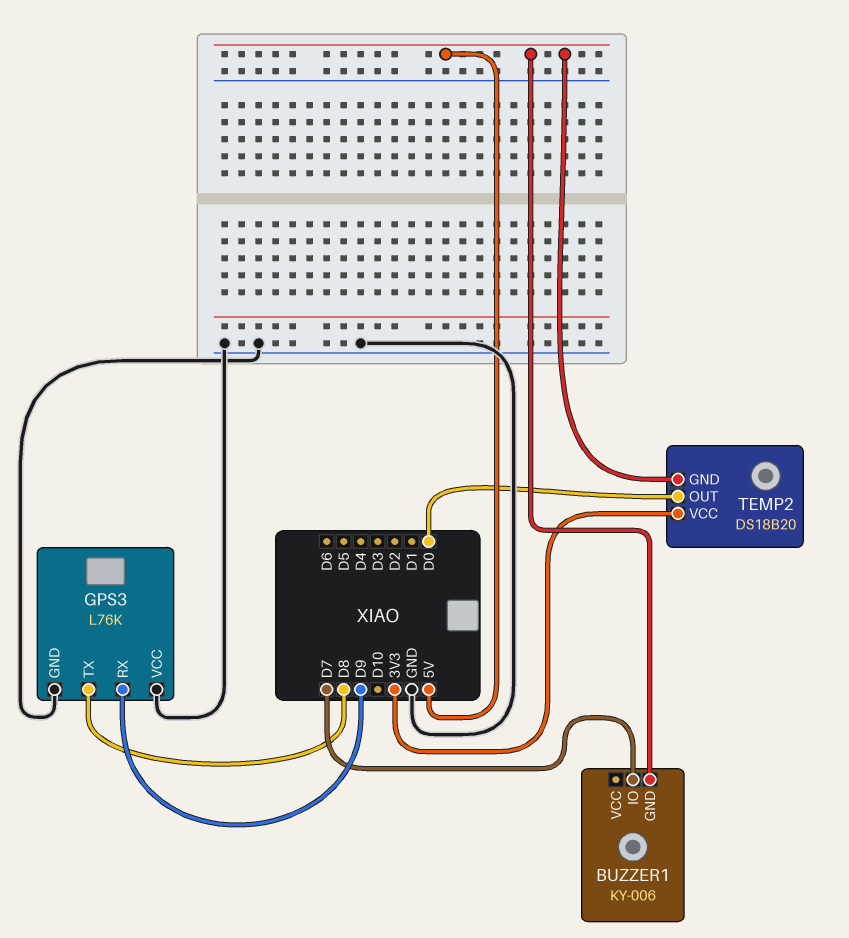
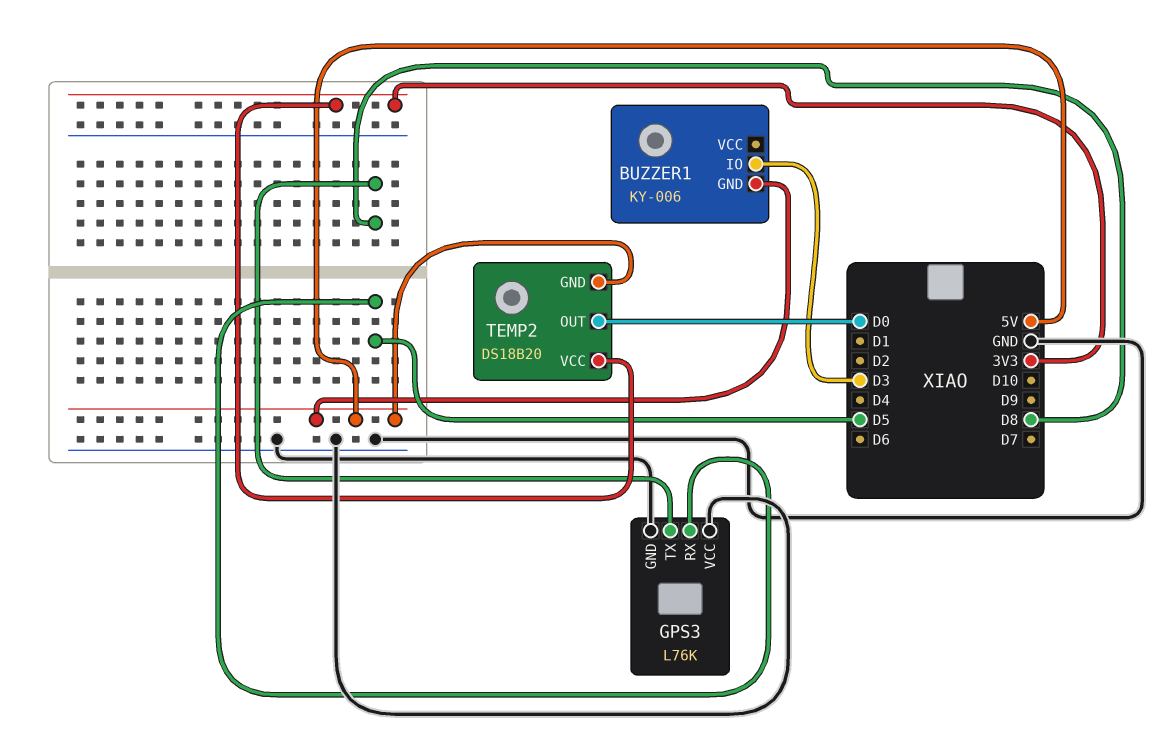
BUZZER1 pin IO: D7 -> D3
GPS3 pin RX: D9 -> D5

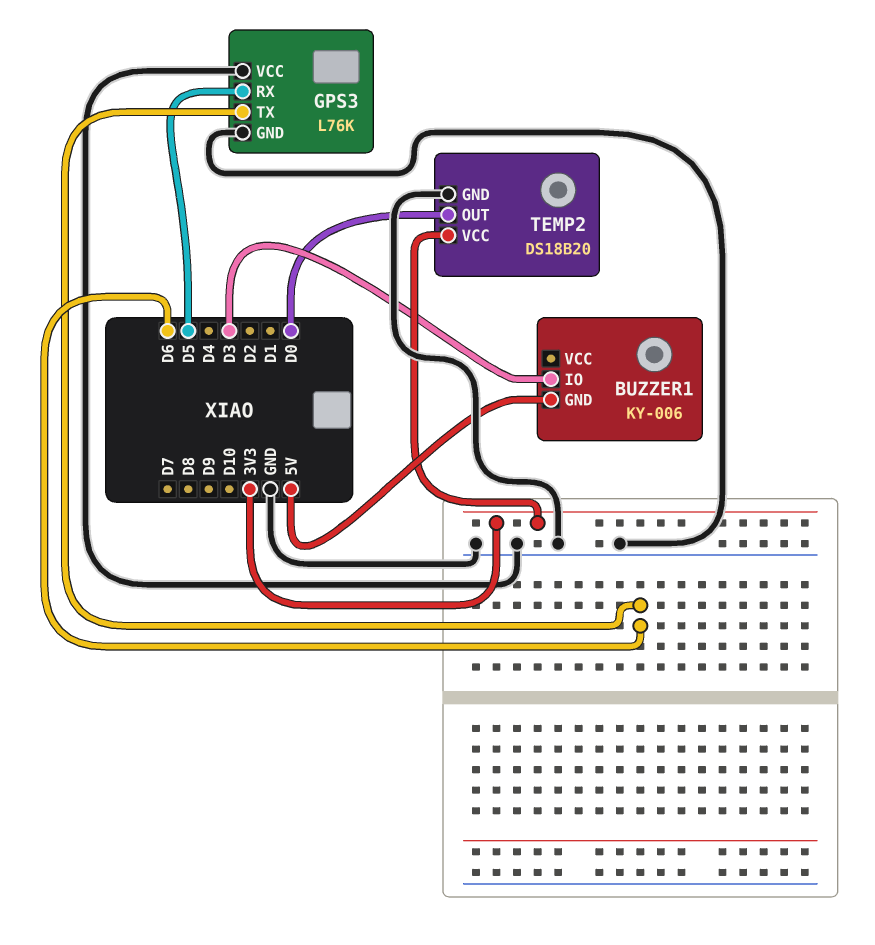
GPS3 pin TX: D8 -> D6
TEMP2 pin GND: 5V -> GND

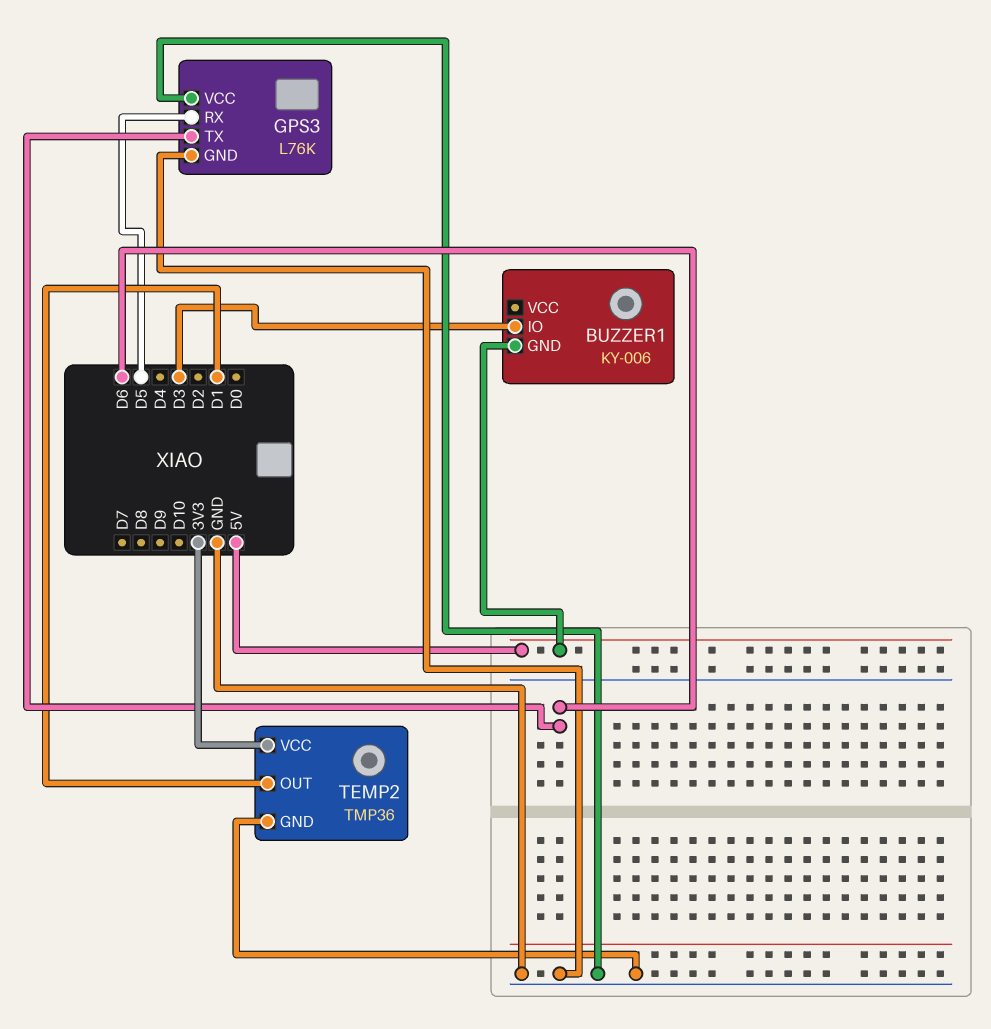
TEMP2: DS18B20 -> TMP36
TEMP2 pin OUT: D0 -> D1

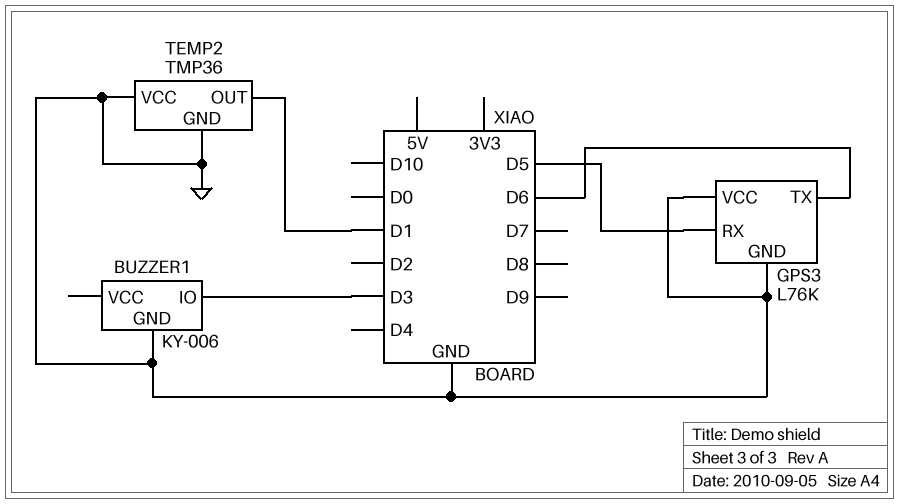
BUZZER1 pin GND: 5V -> GND
TEMP2 pin VCC: 3V3 -> GND

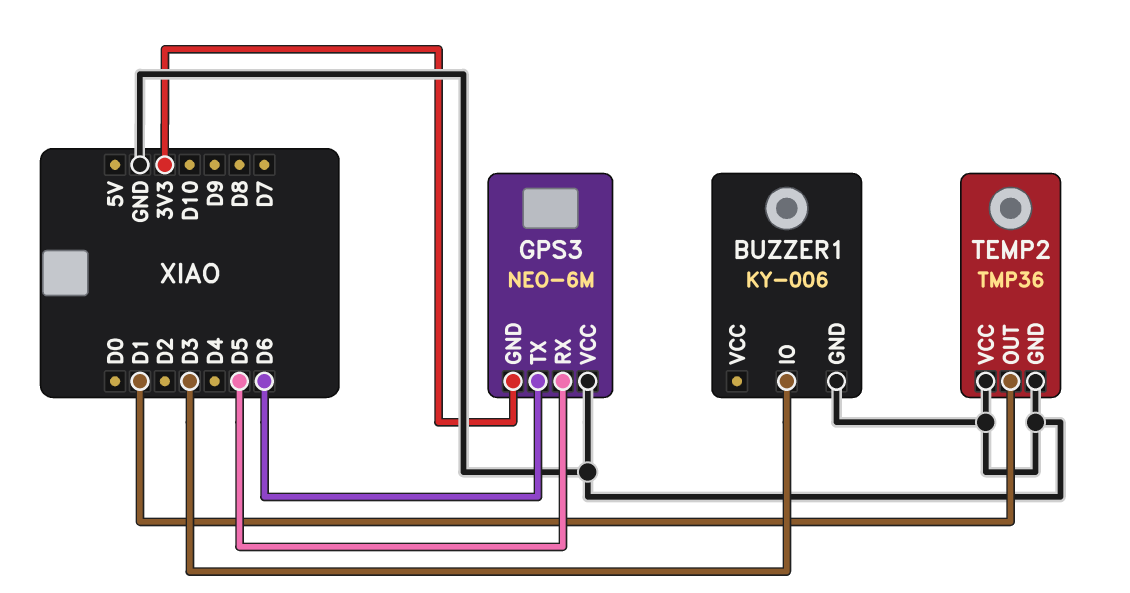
GPS3: L76K -> NEO-6M
GPS3 pin GND: GND -> 3V3

